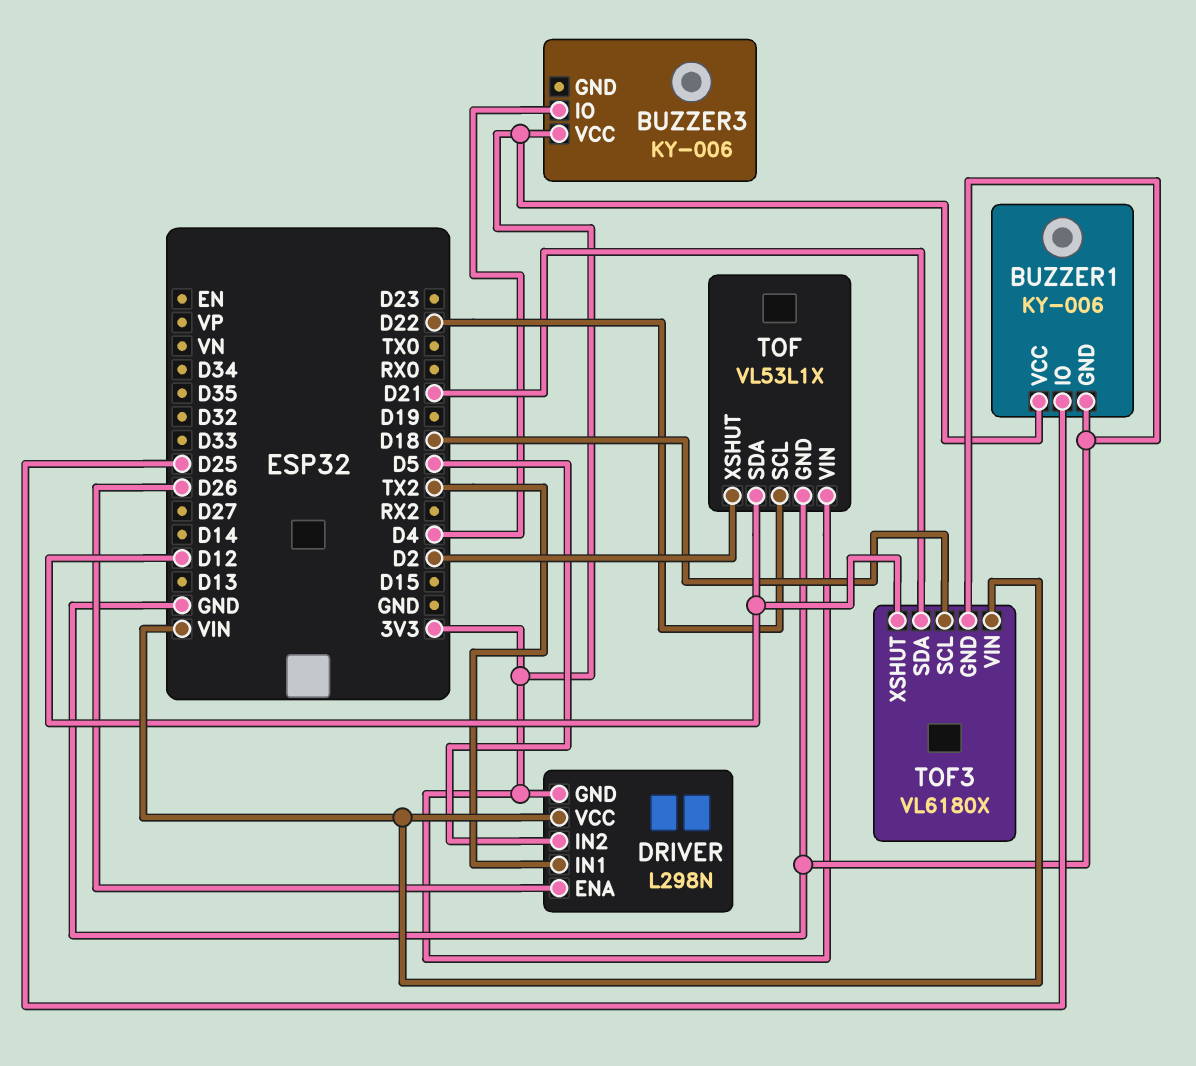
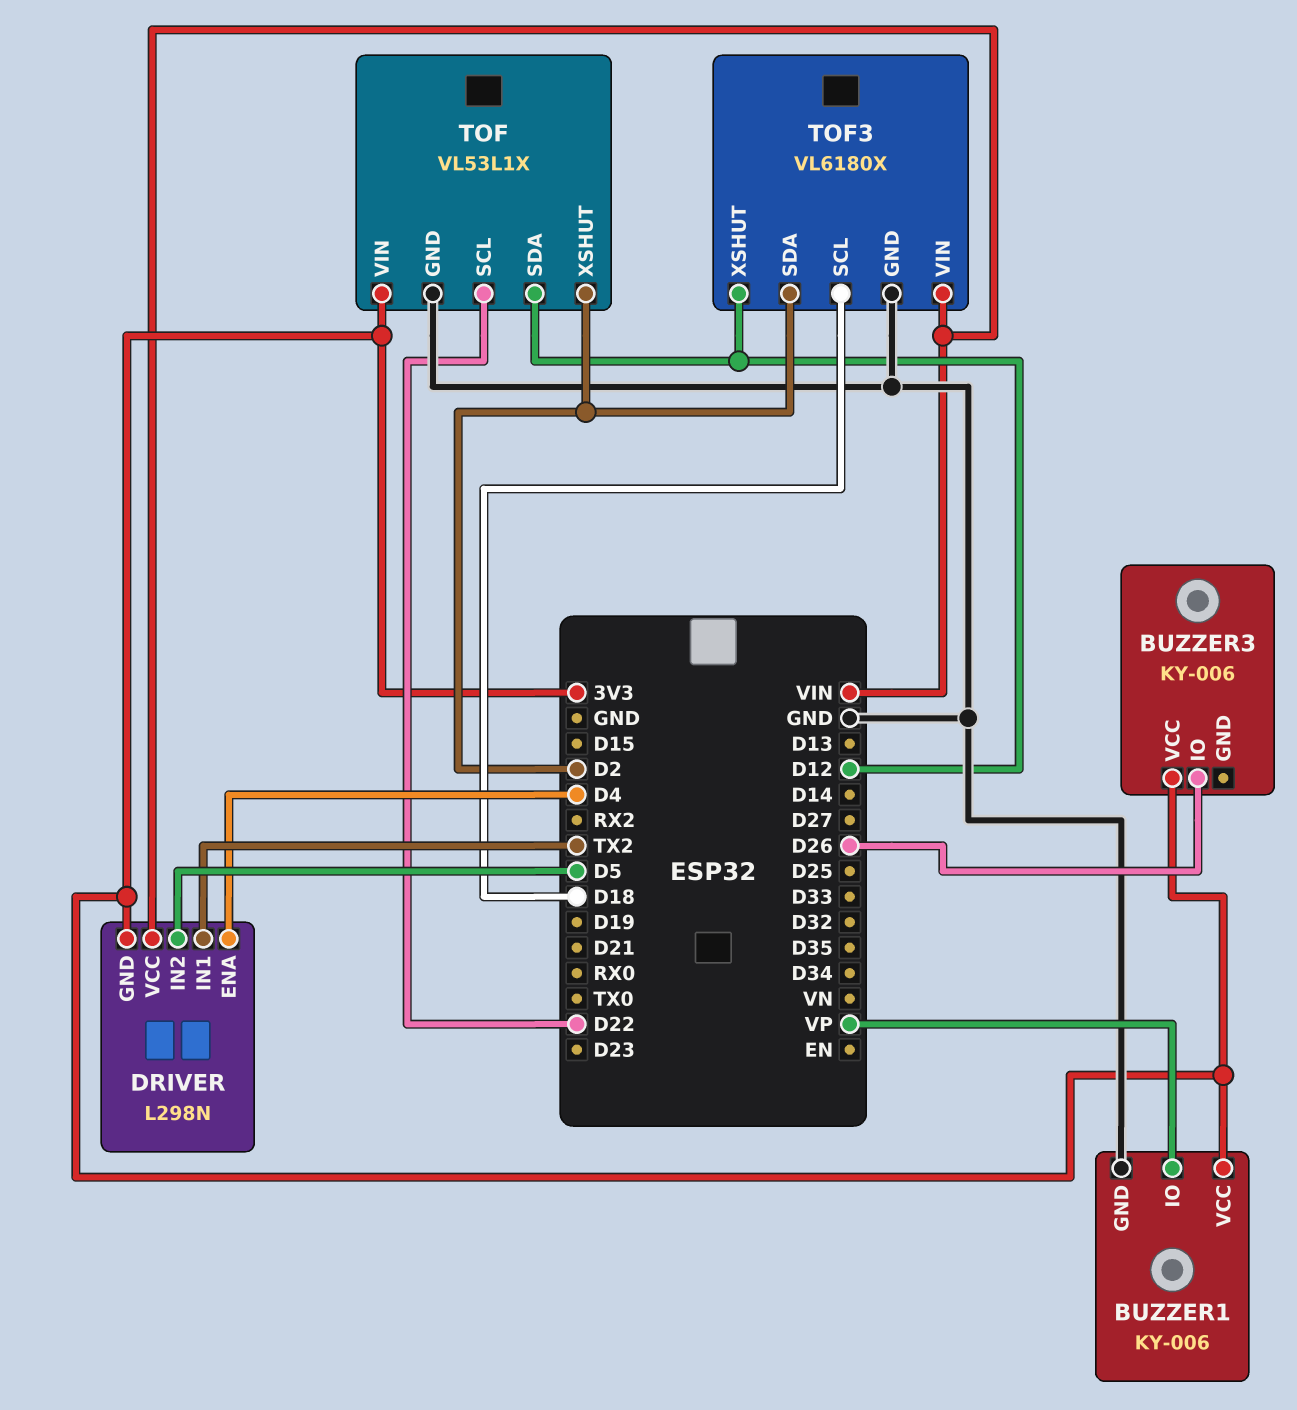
BUZZER1 pin IO: D25 -> VP
BUZZER3 pin IO: D4 -> D26
DRIVER pin ENA: D26 -> D4
TOF3 pin SDA: D21 -> D2

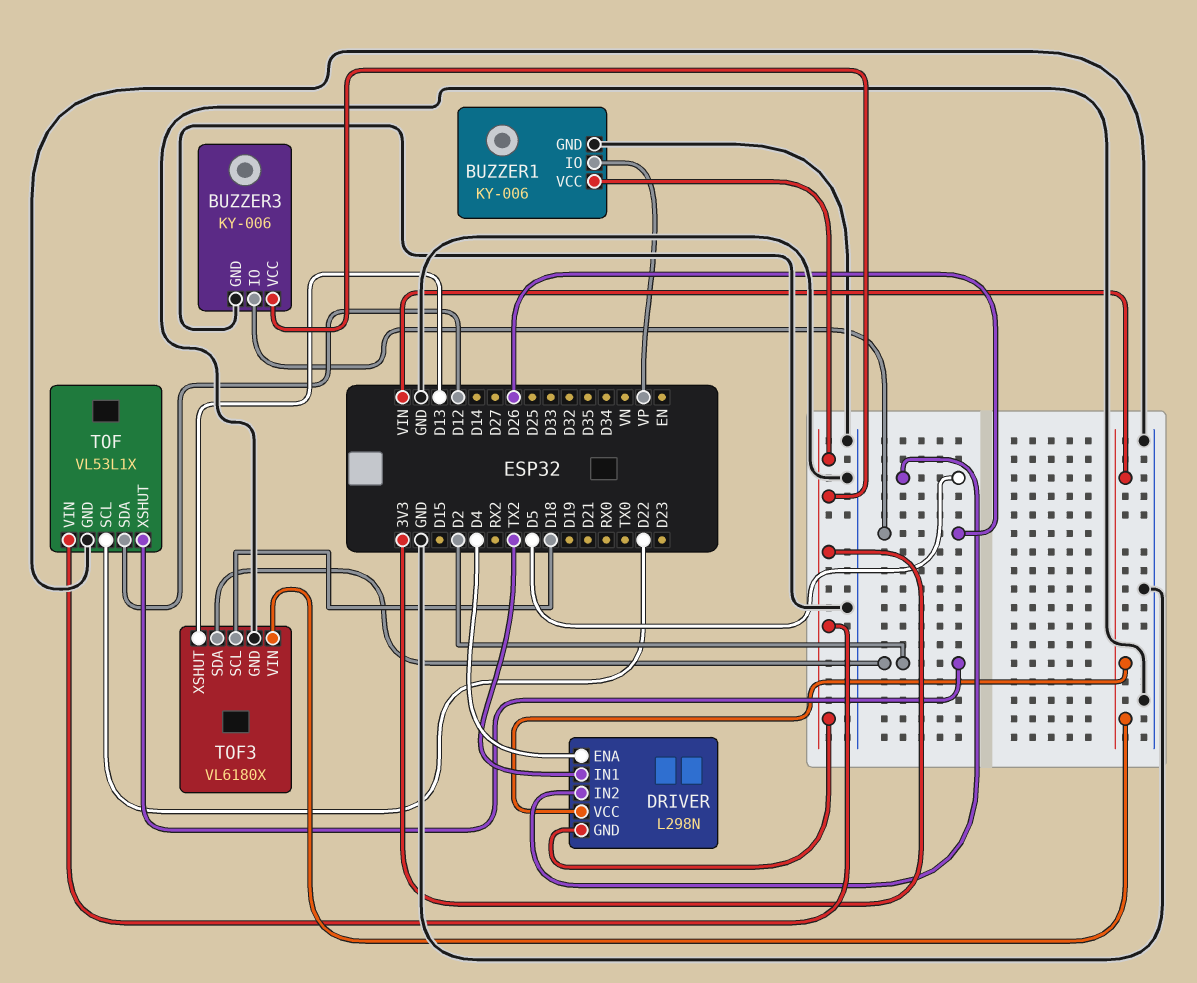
BUZZER3 pin GND: none -> GND
TOF3 pin XSHUT: D12 -> D13

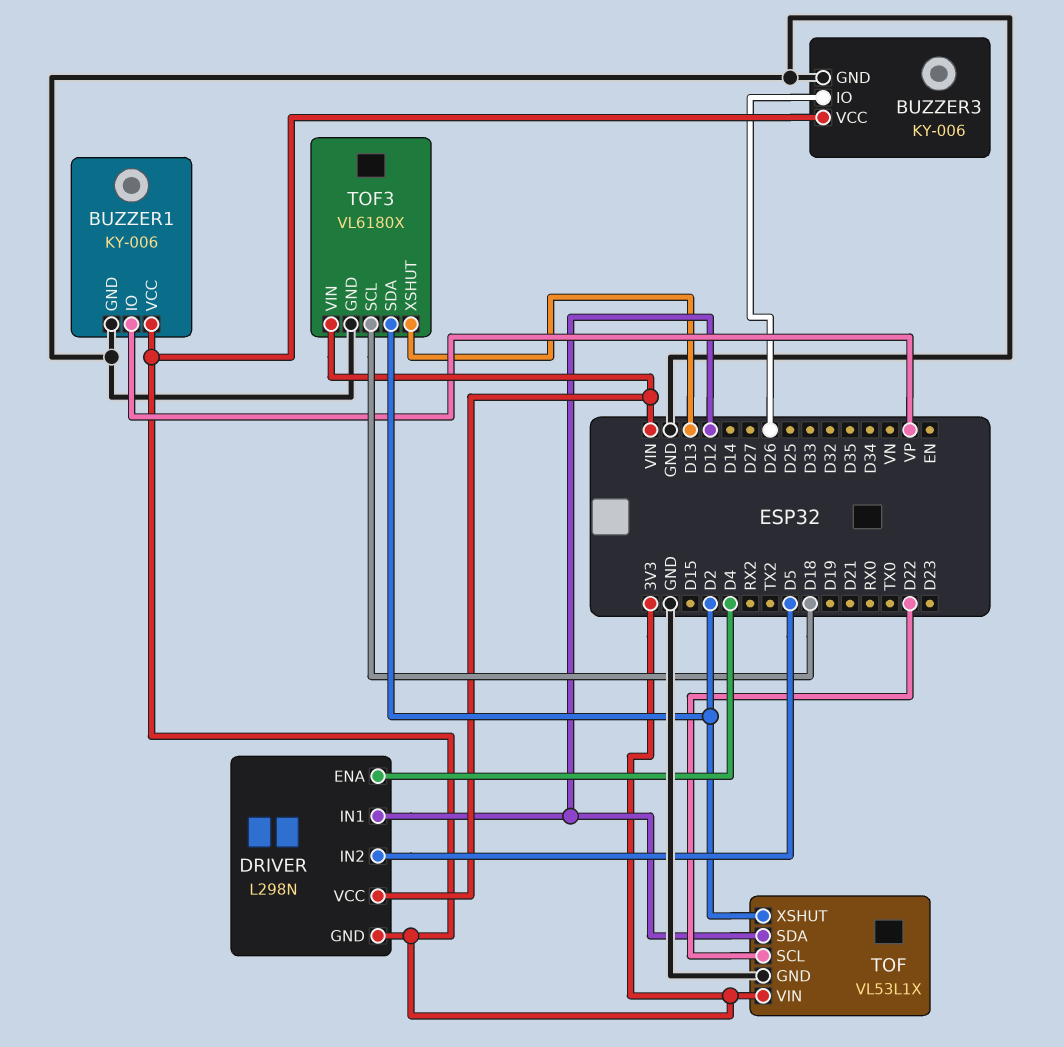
DRIVER pin IN1: TX2 -> D12

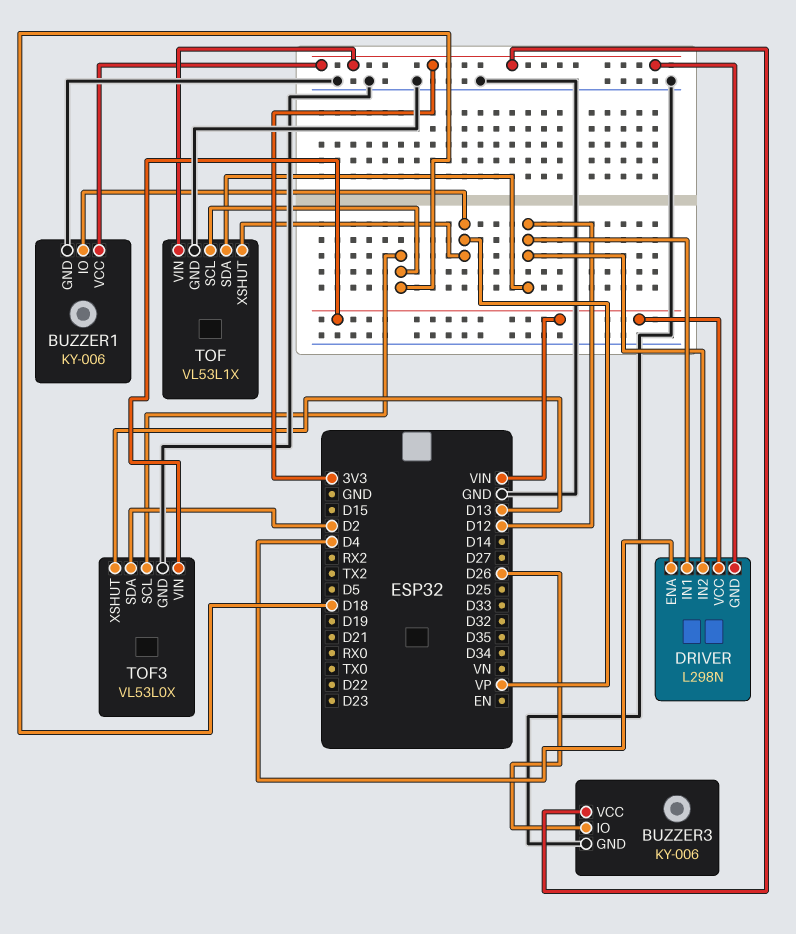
DRIVER pin IN2: D5 -> D12
TOF pin SCL: D22 -> D18
TOF pin XSHUT: D2 -> VP
TOF3: VL6180X -> VL53L0X

